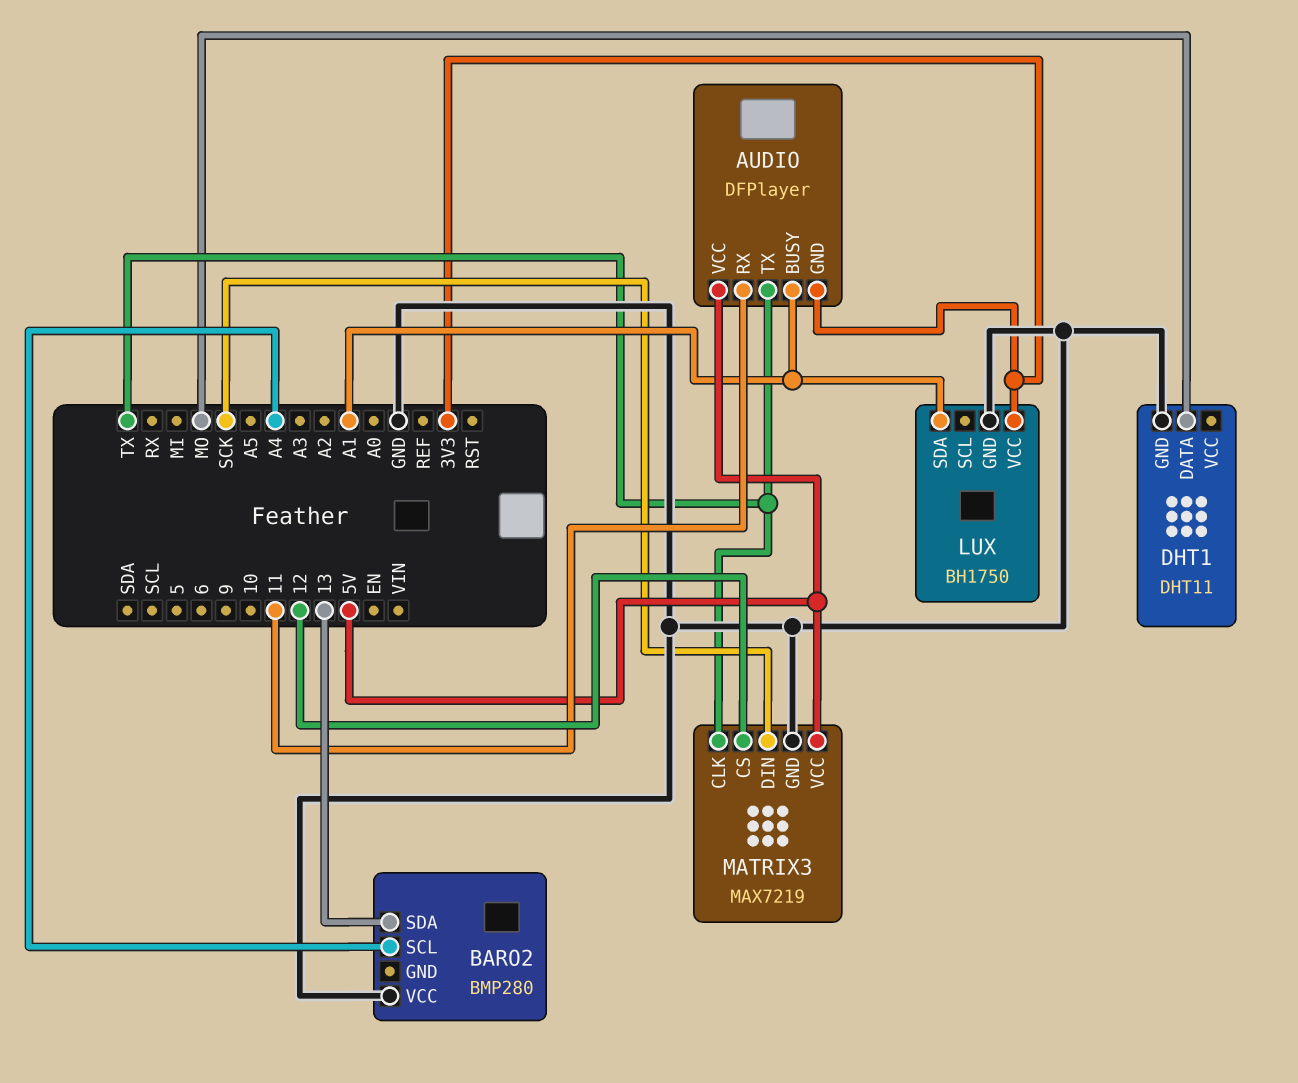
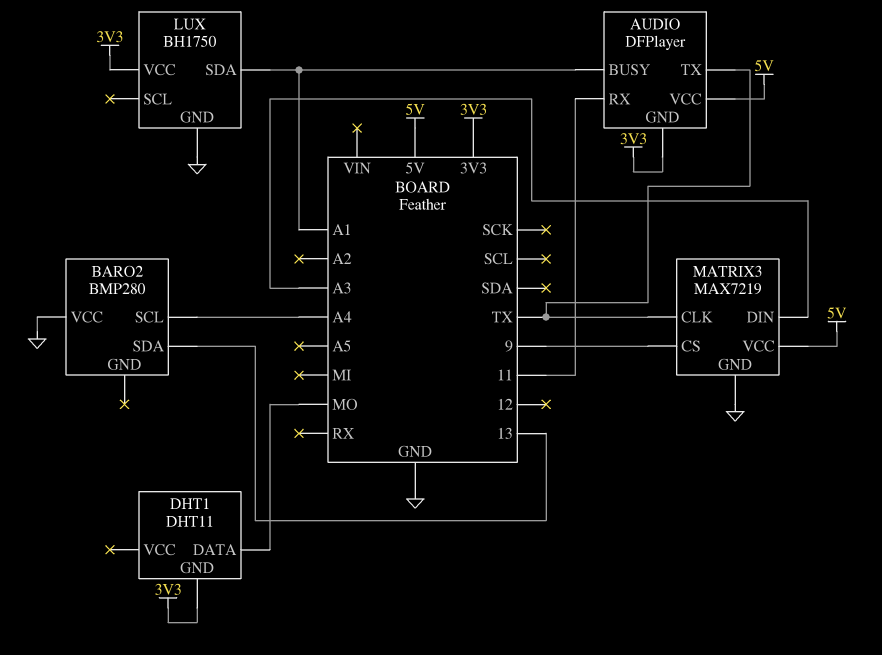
DHT1 pin GND: GND -> 3V3
MATRIX3 pin CS: 12 -> 9
MATRIX3 pin DIN: SCK -> A3

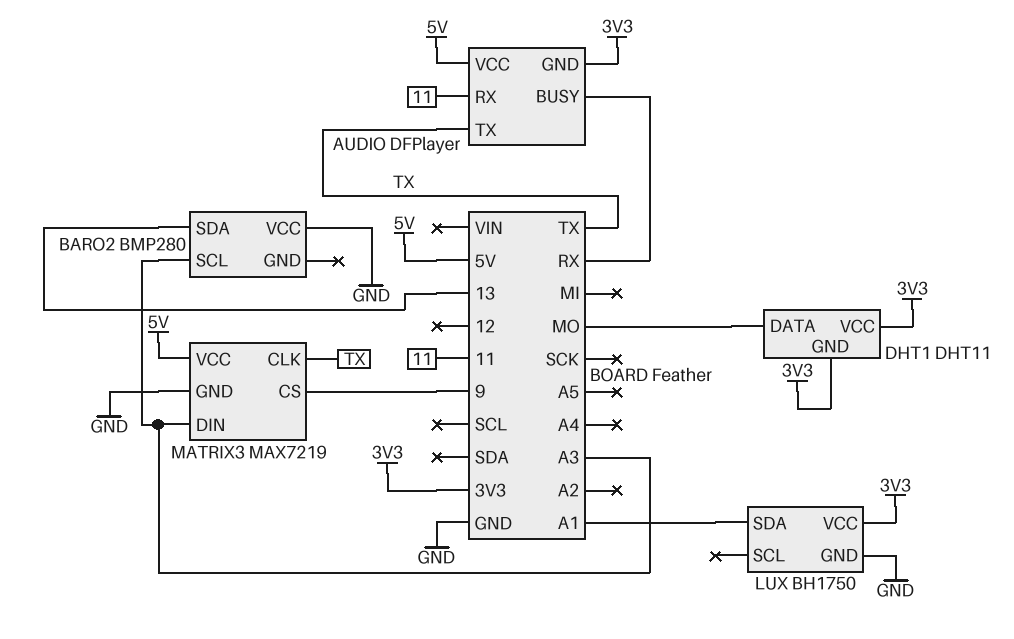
AUDIO pin BUSY: A1 -> RX
BARO2 pin SCL: A4 -> A3
DHT1 pin VCC: none -> 3V3

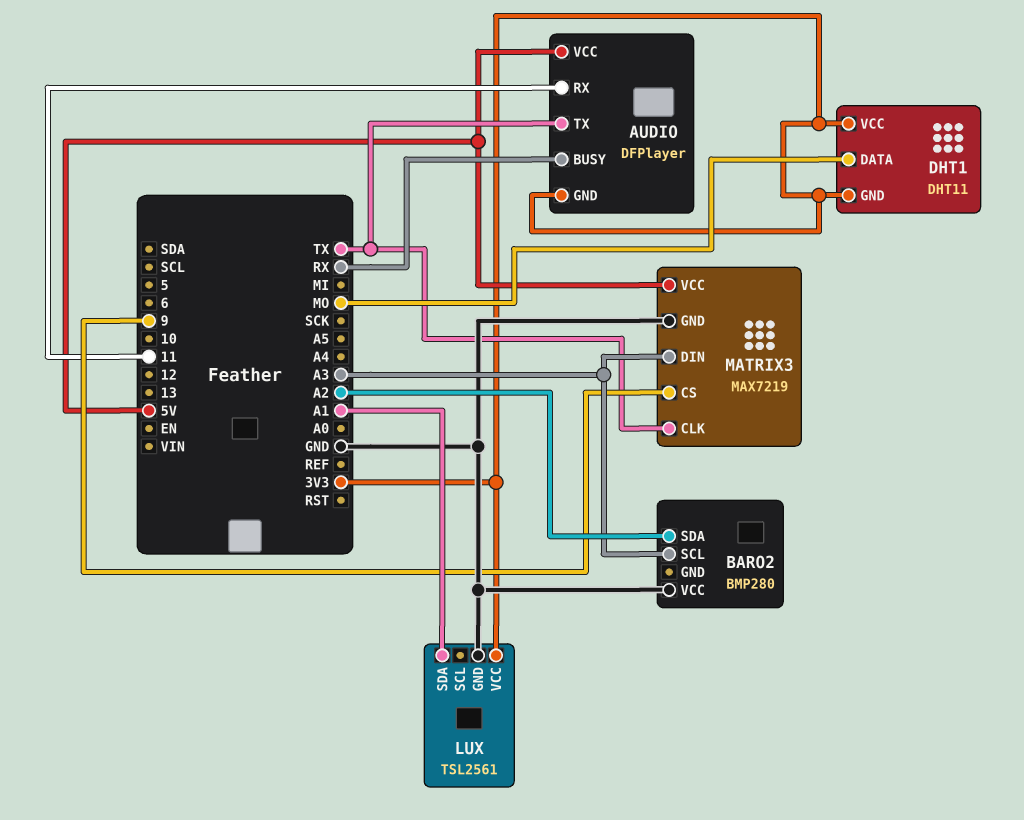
BARO2 pin SDA: 13 -> A2
LUX: BH1750 -> TSL2561

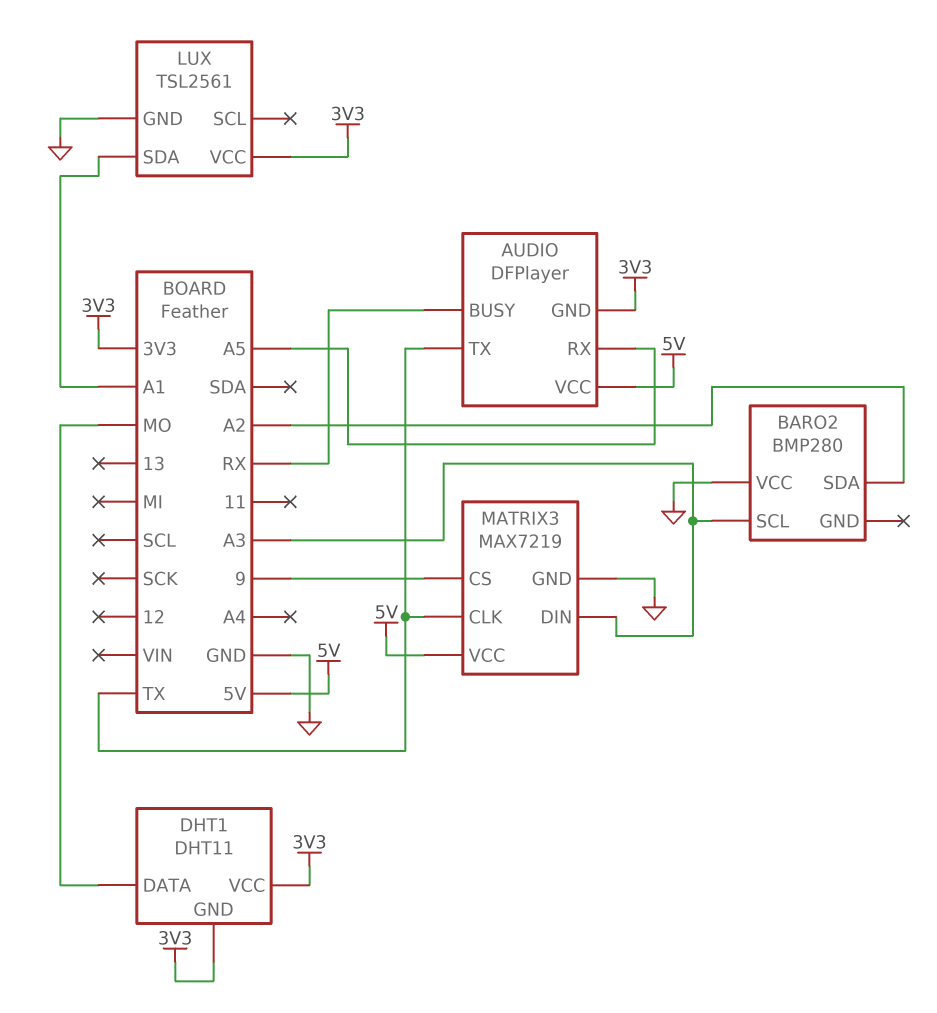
AUDIO pin RX: 11 -> A5

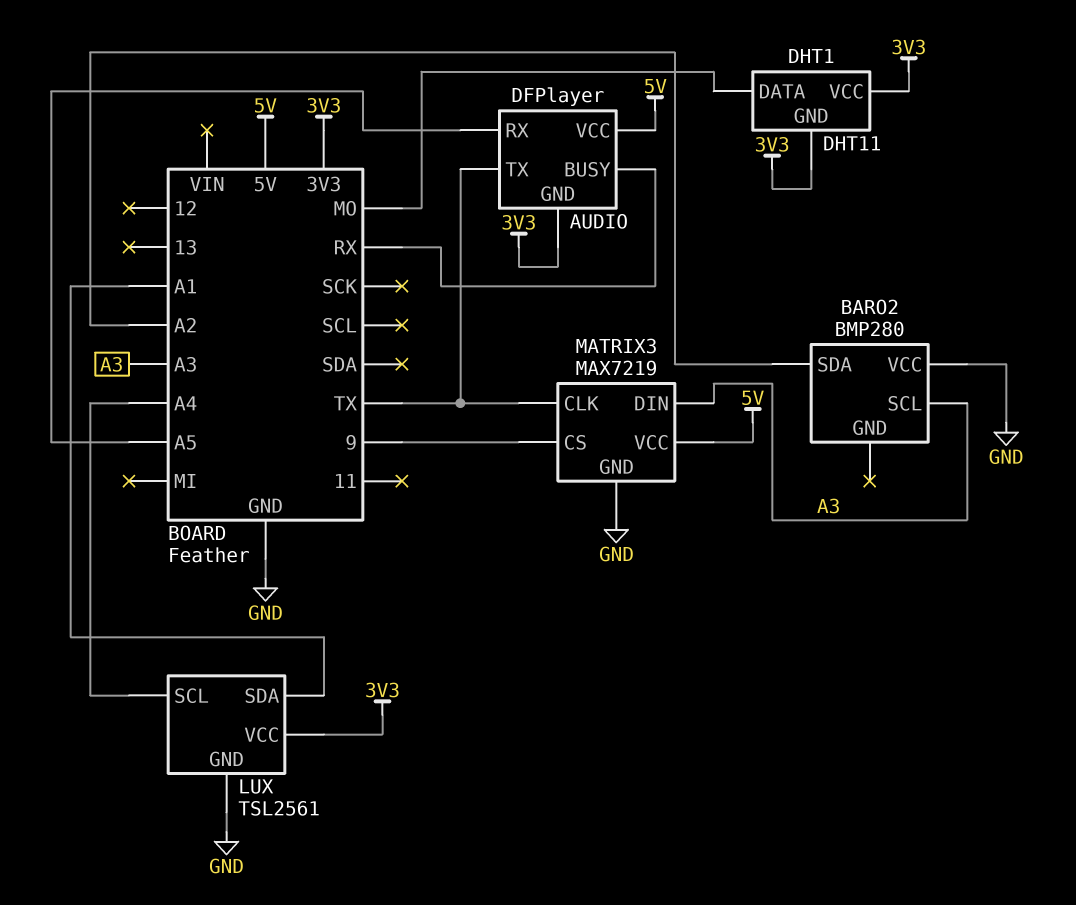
LUX pin SCL: none -> A4

